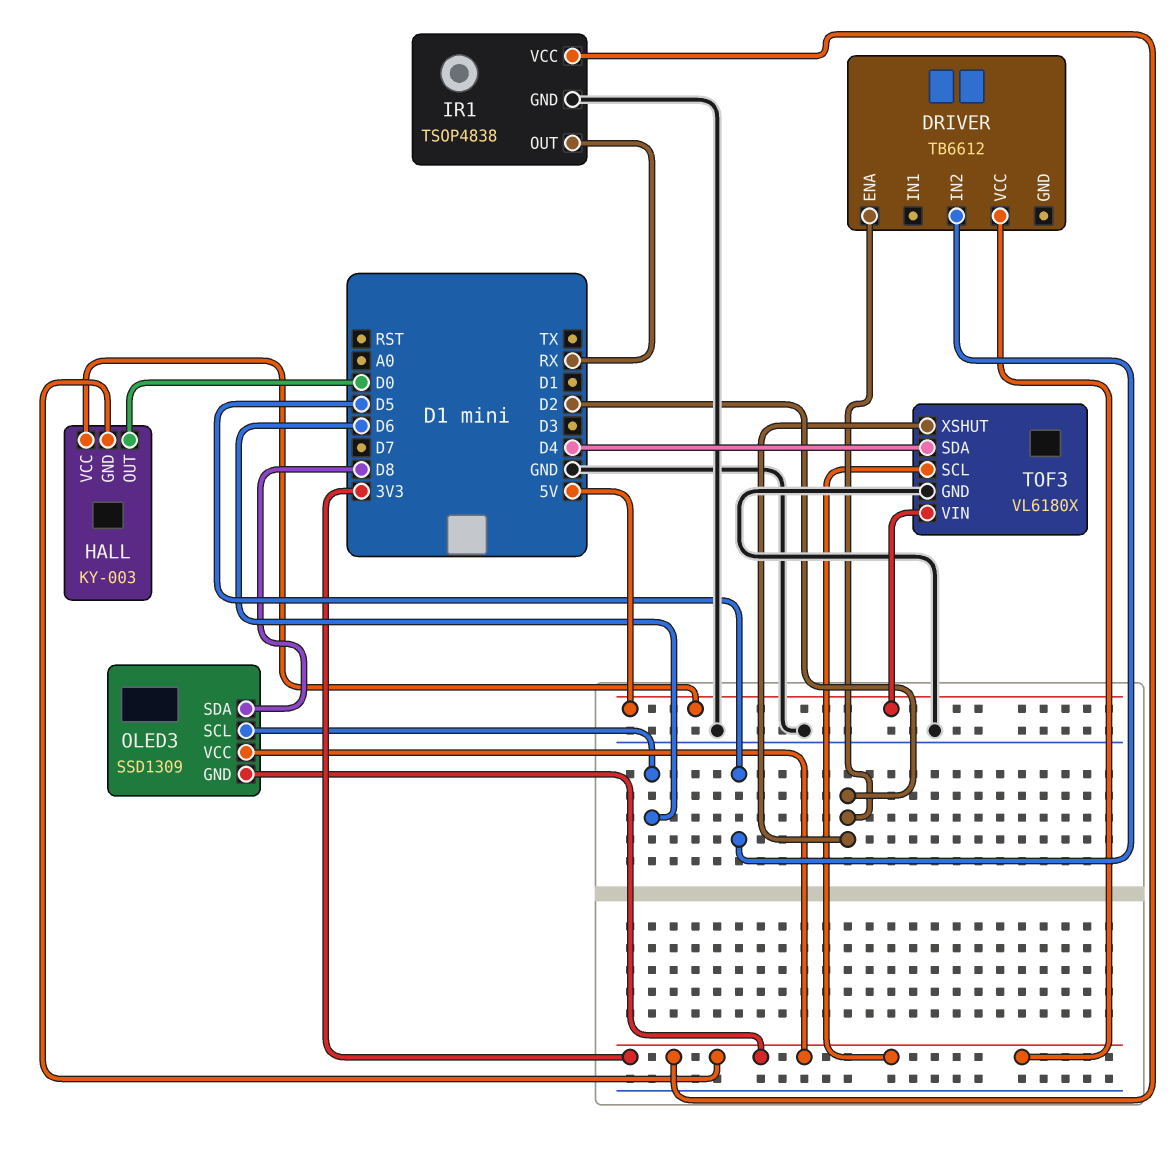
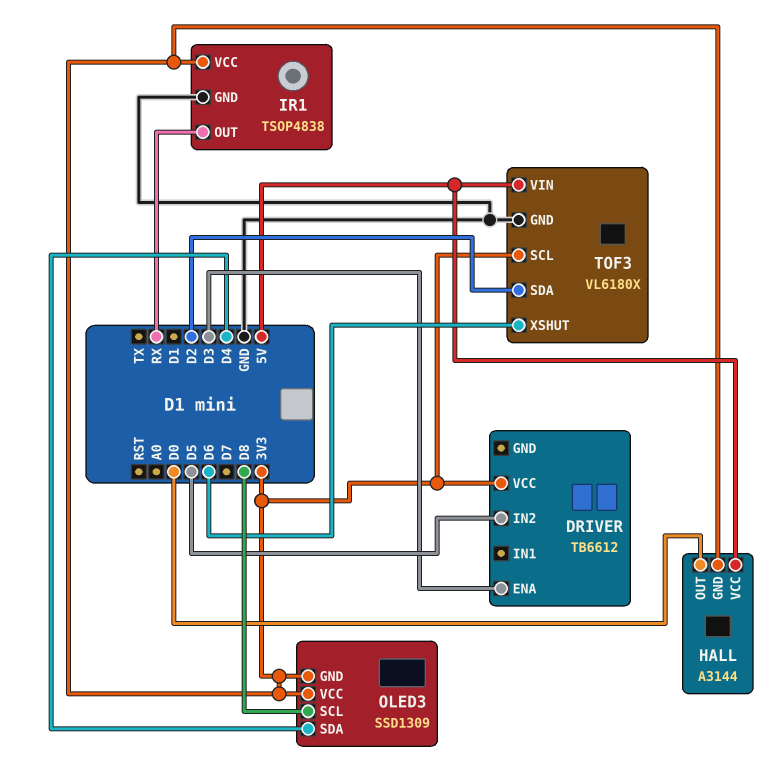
DRIVER pin ENA: D2 -> D3
HALL: KY-003 -> A3144
OLED3 pin SCL: D6 -> D8
OLED3 pin SDA: D8 -> D4
TOF3 pin SDA: D4 -> D2
TOF3 pin XSHUT: D2 -> D6

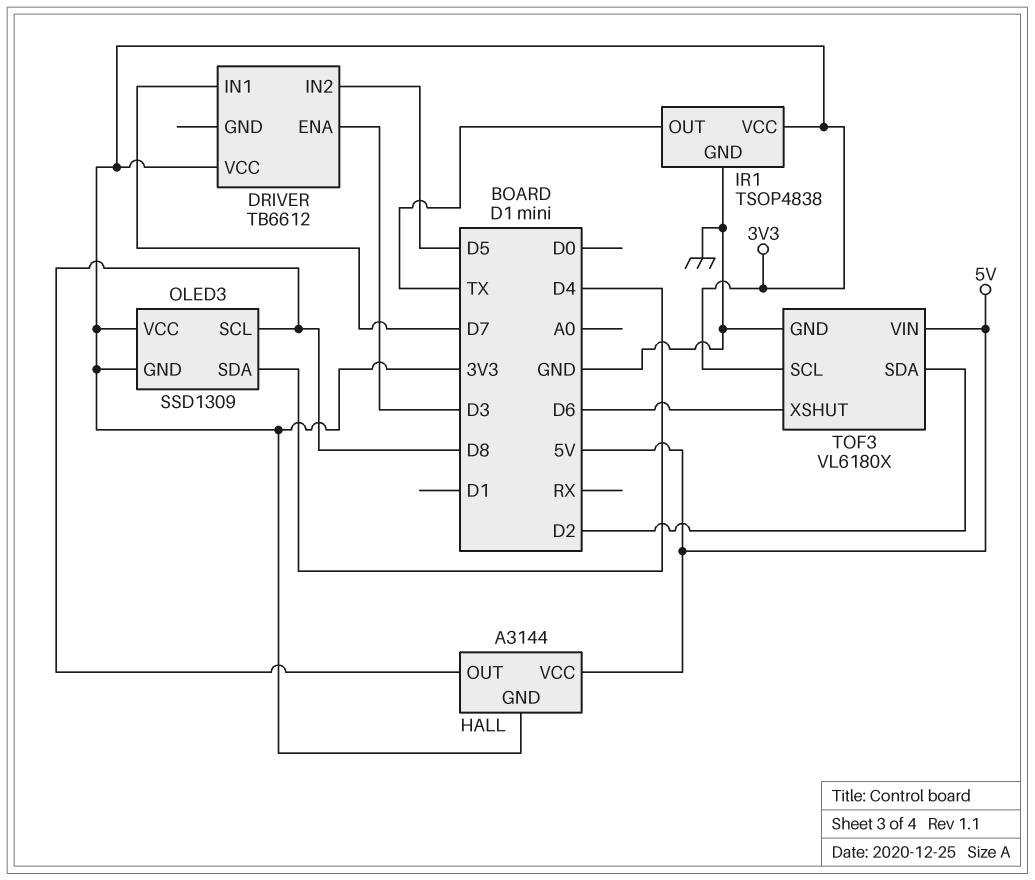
DRIVER pin IN1: none -> D7
HALL pin OUT: D0 -> D8
IR1 pin OUT: RX -> TX

